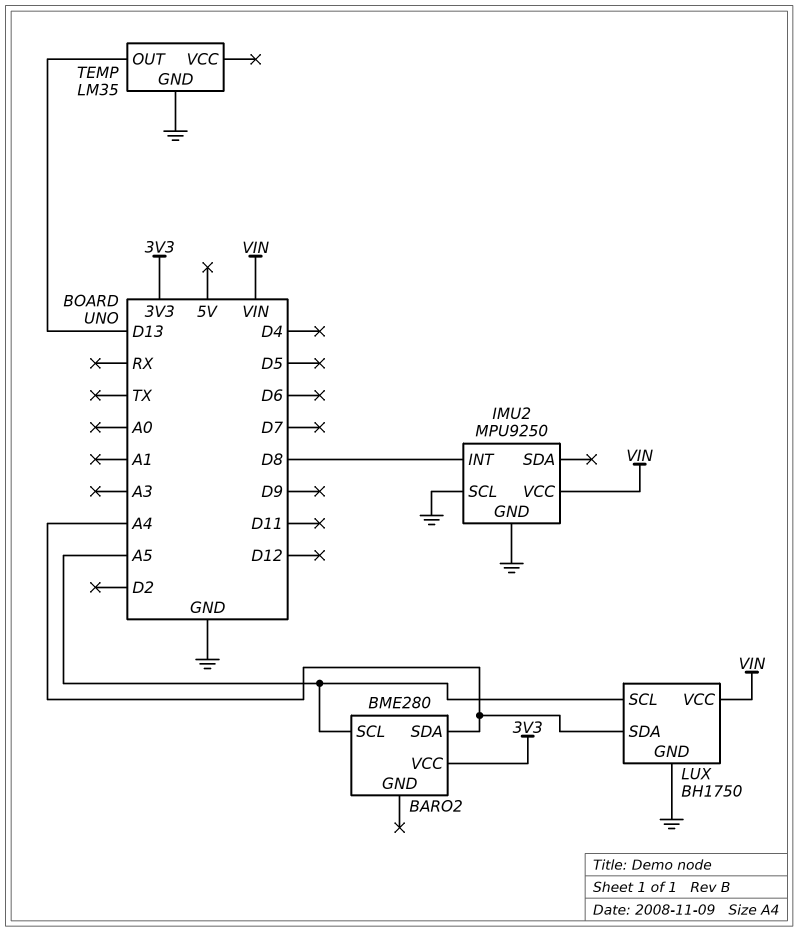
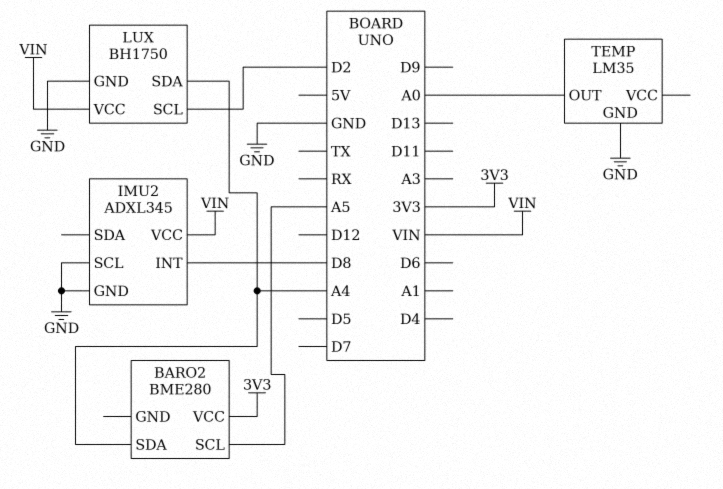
IMU2: MPU9250 -> ADXL345
LUX pin SCL: A5 -> D2
TEMP pin OUT: D13 -> A0

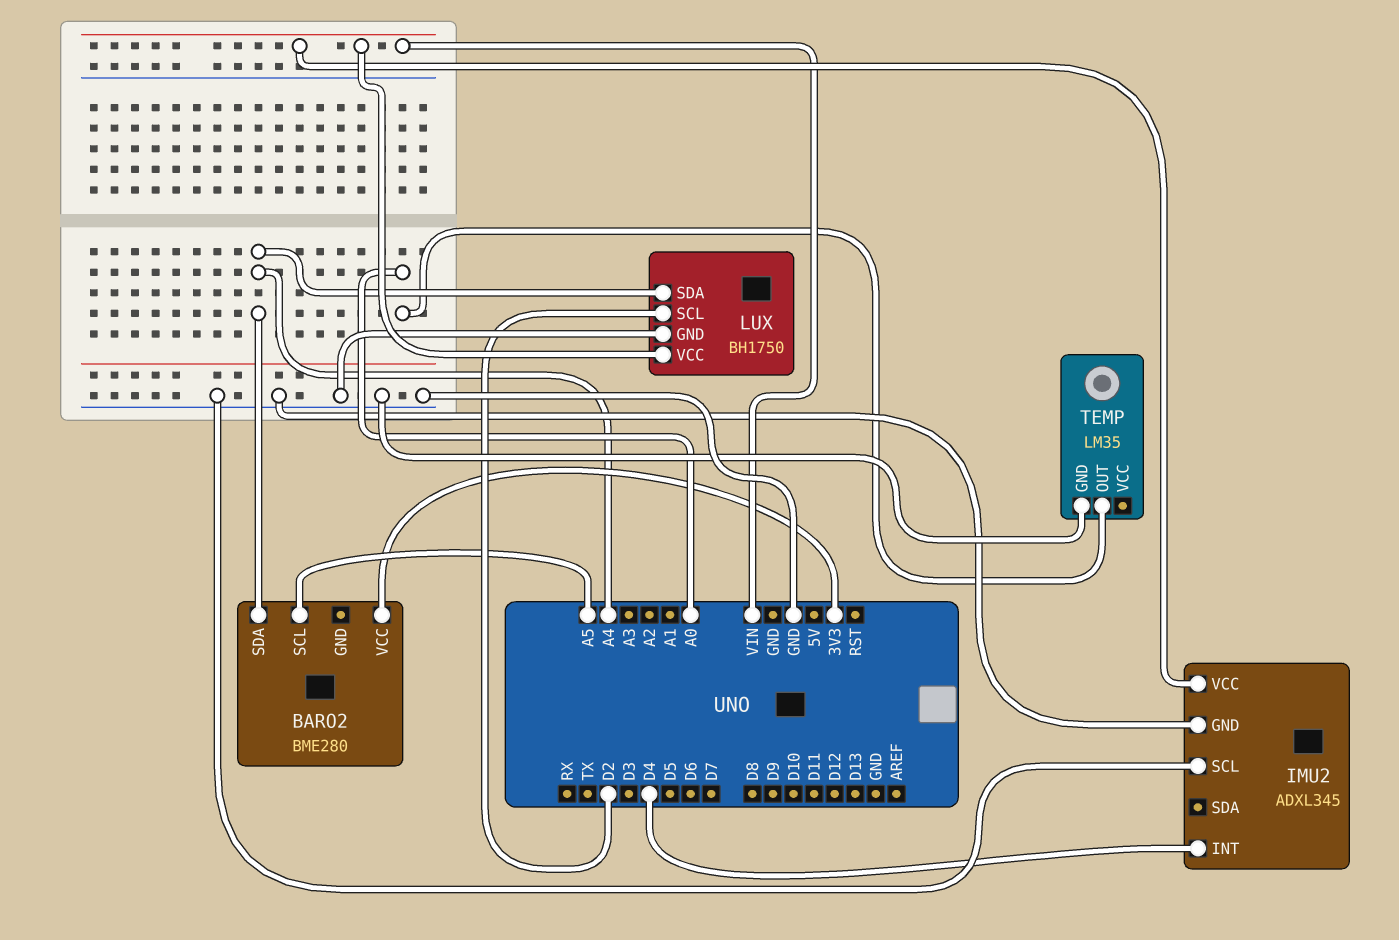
IMU2 pin INT: D8 -> D4

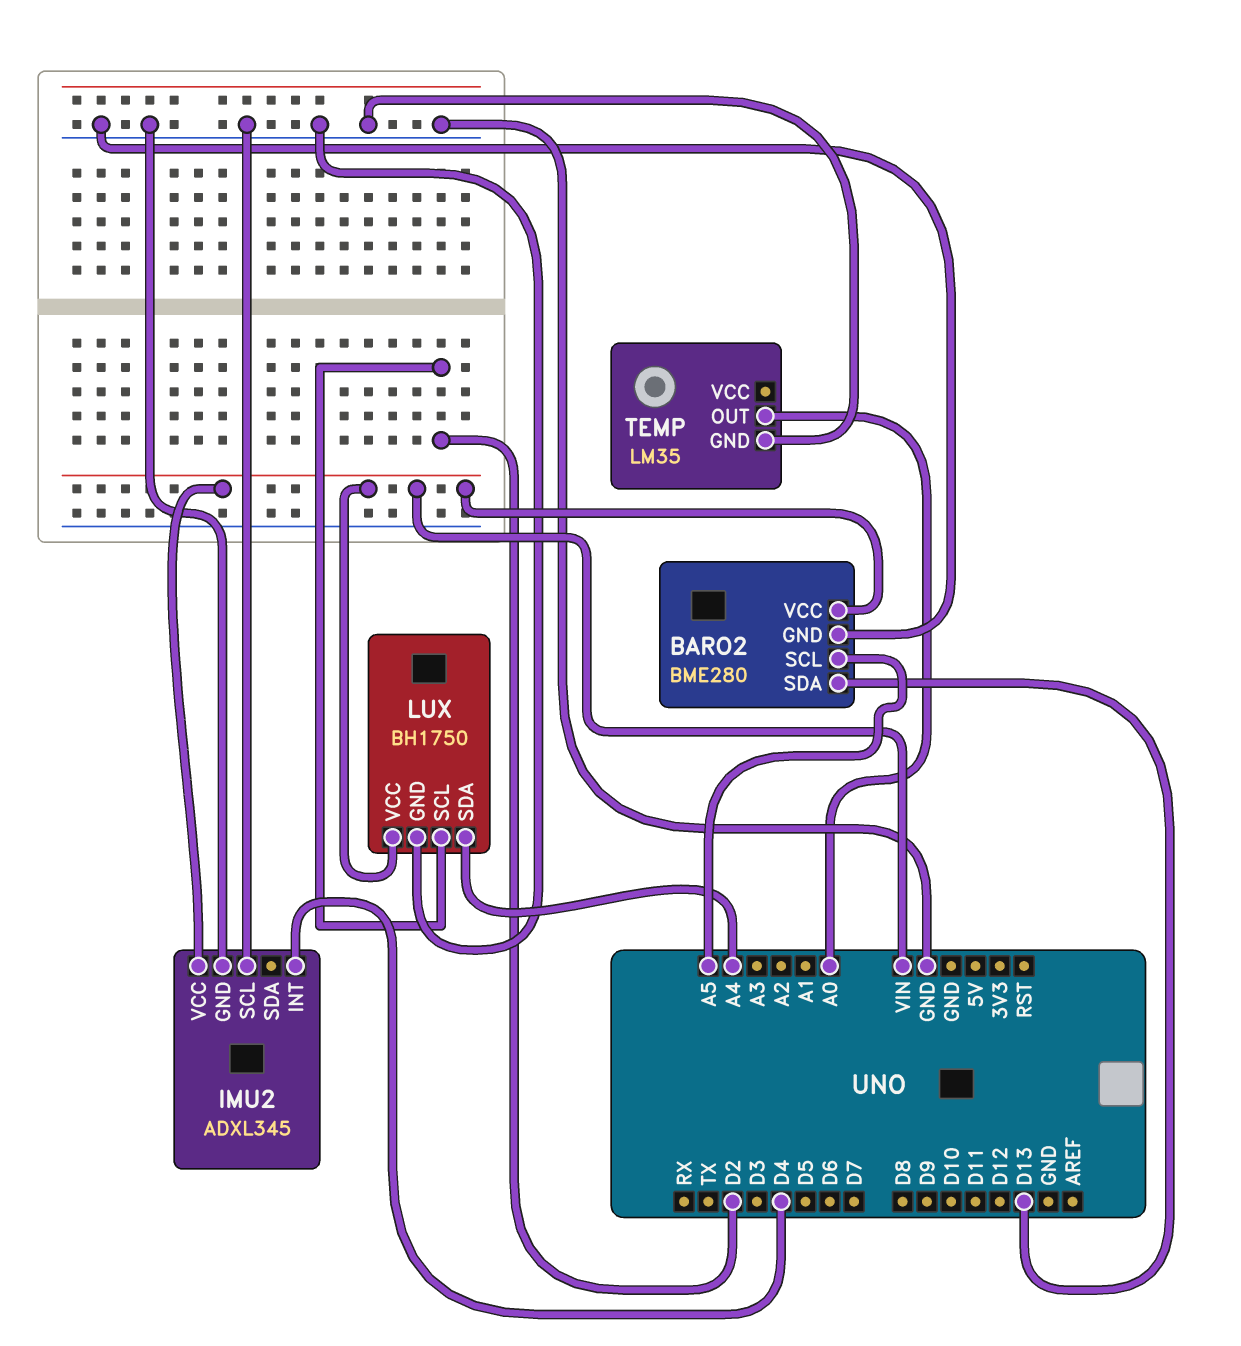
BARO2 pin GND: none -> GND
BARO2 pin SDA: A4 -> D13
BARO2 pin VCC: 3V3 -> VIN

